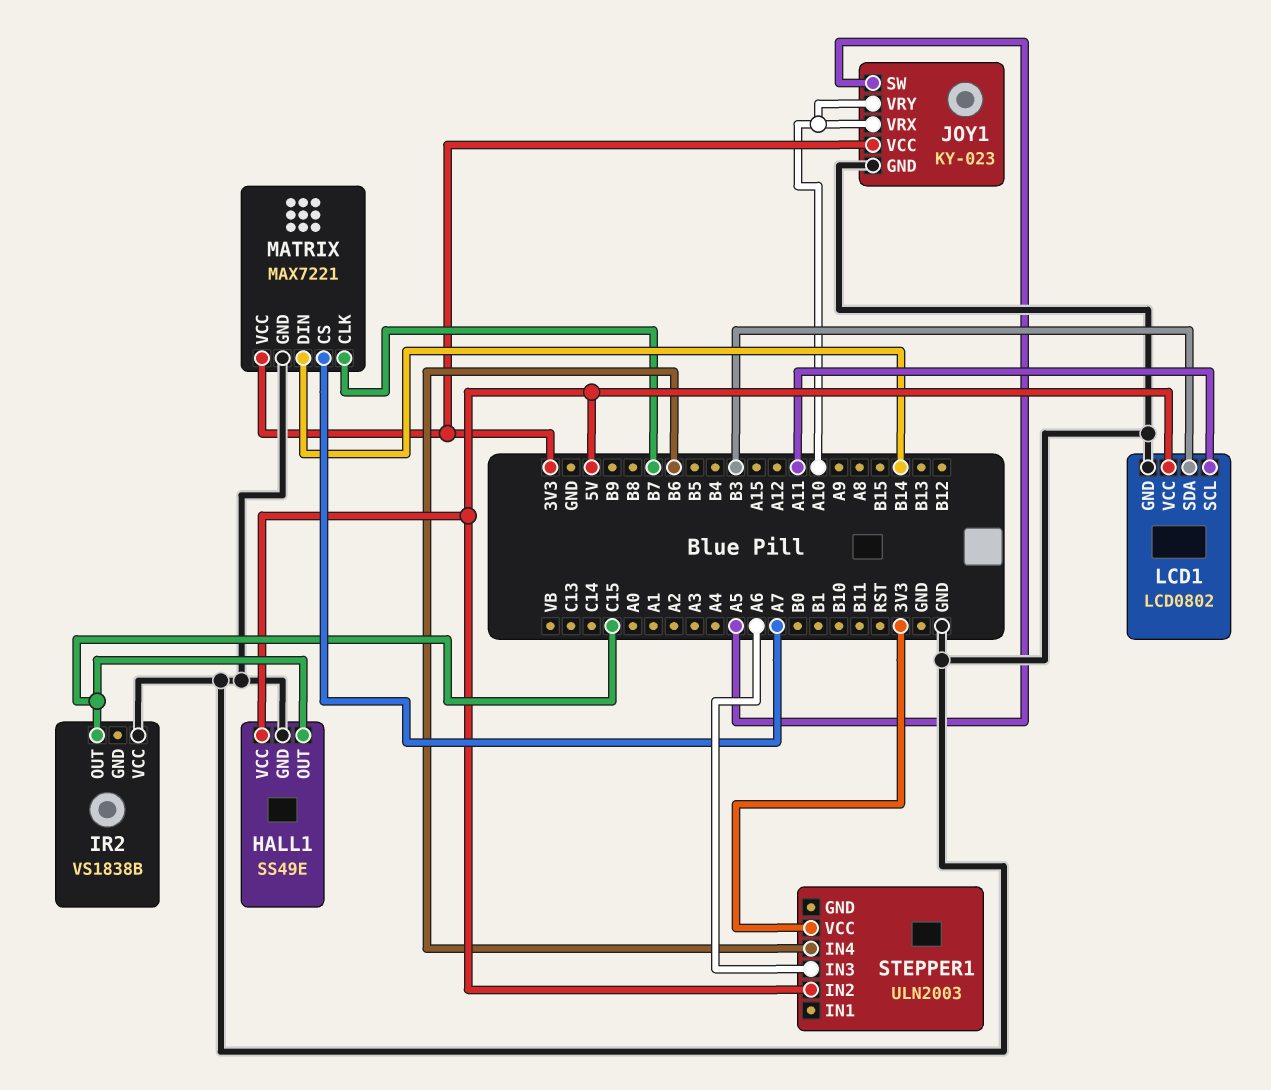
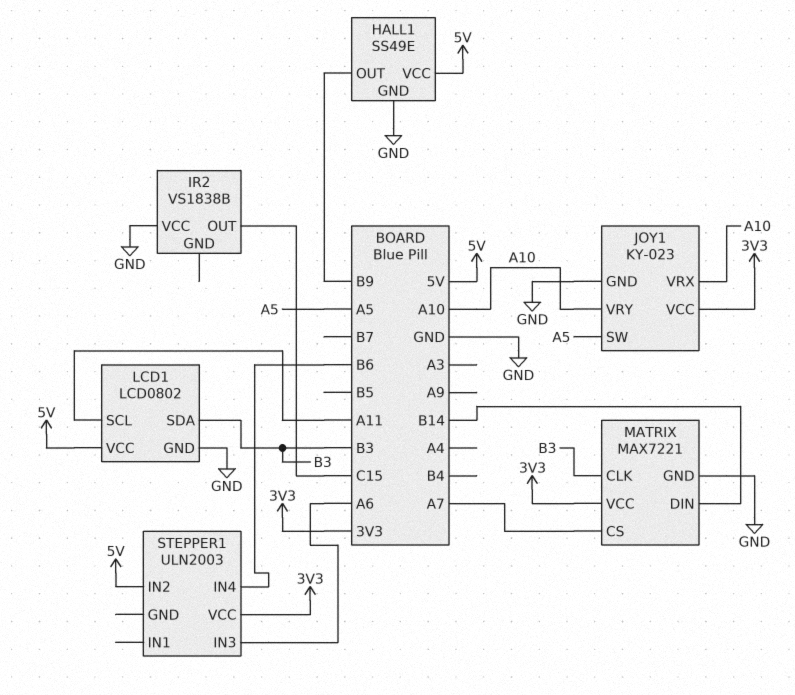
HALL1 pin OUT: C15 -> B9
MATRIX pin CLK: B7 -> B3

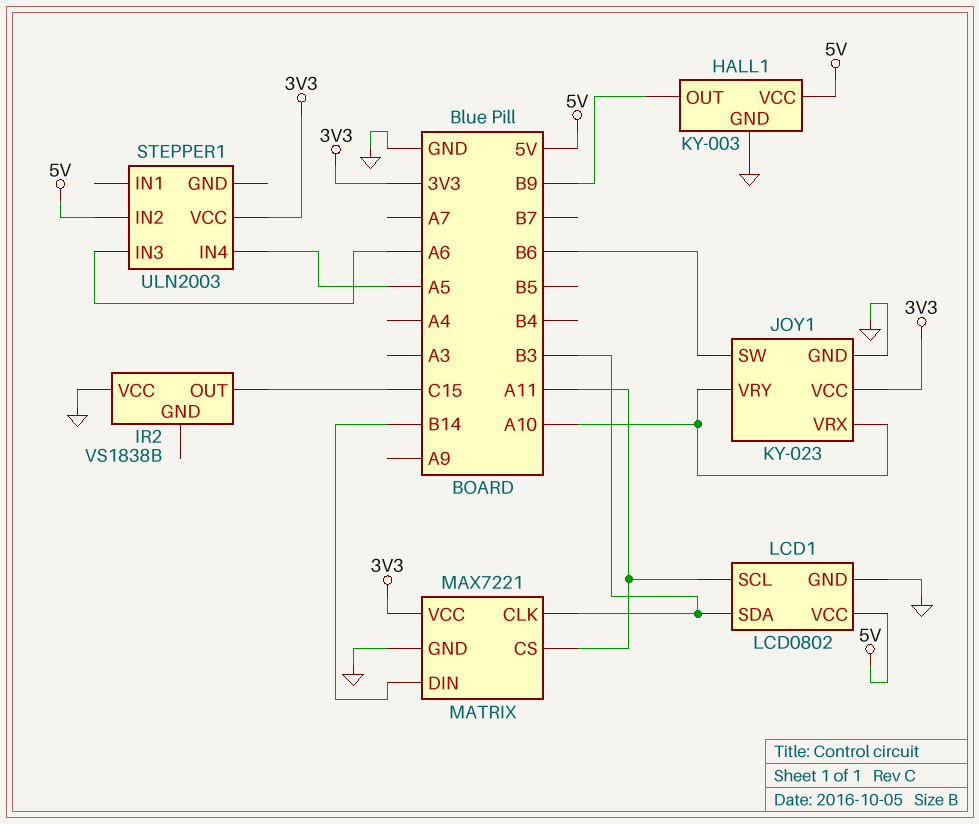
HALL1: SS49E -> KY-003
JOY1 pin SW: A5 -> B6
MATRIX pin CS: A7 -> A11
STEPPER1 pin IN4: B6 -> A5

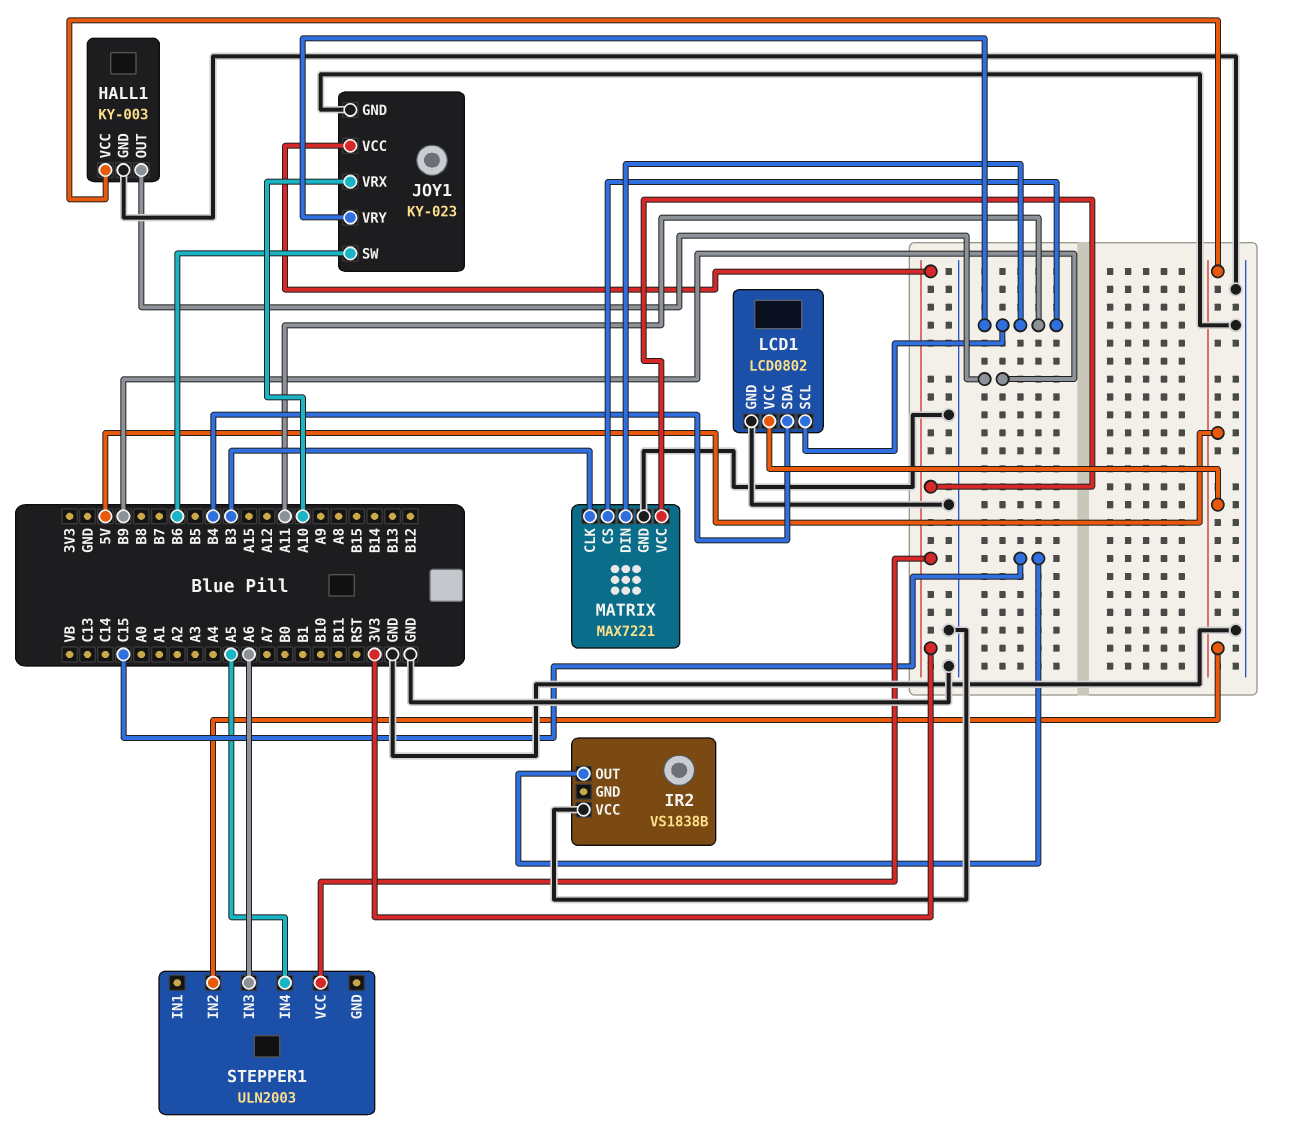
JOY1 pin VRY: A10 -> A11
LCD1 pin SDA: B3 -> B4
MATRIX pin DIN: B14 -> A11

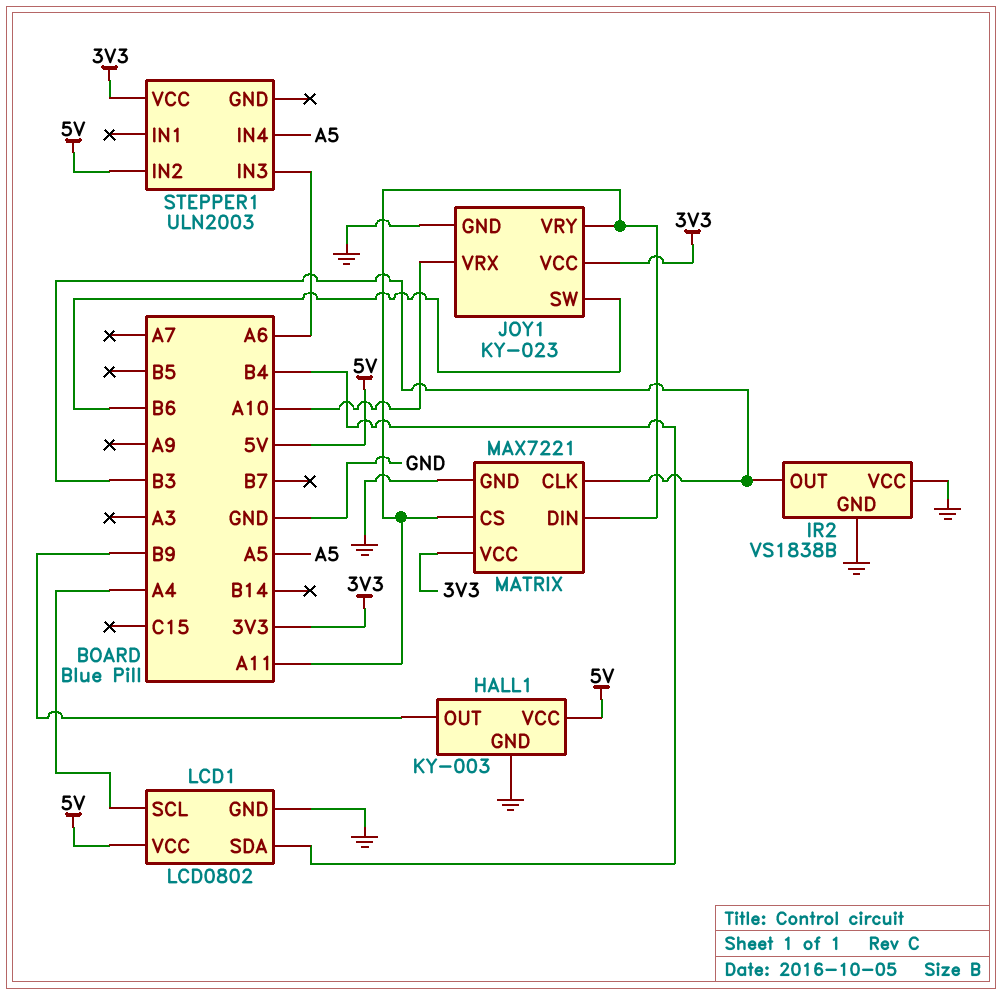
IR2 pin GND: none -> GND
IR2 pin OUT: C15 -> B3
LCD1 pin SCL: A11 -> A4

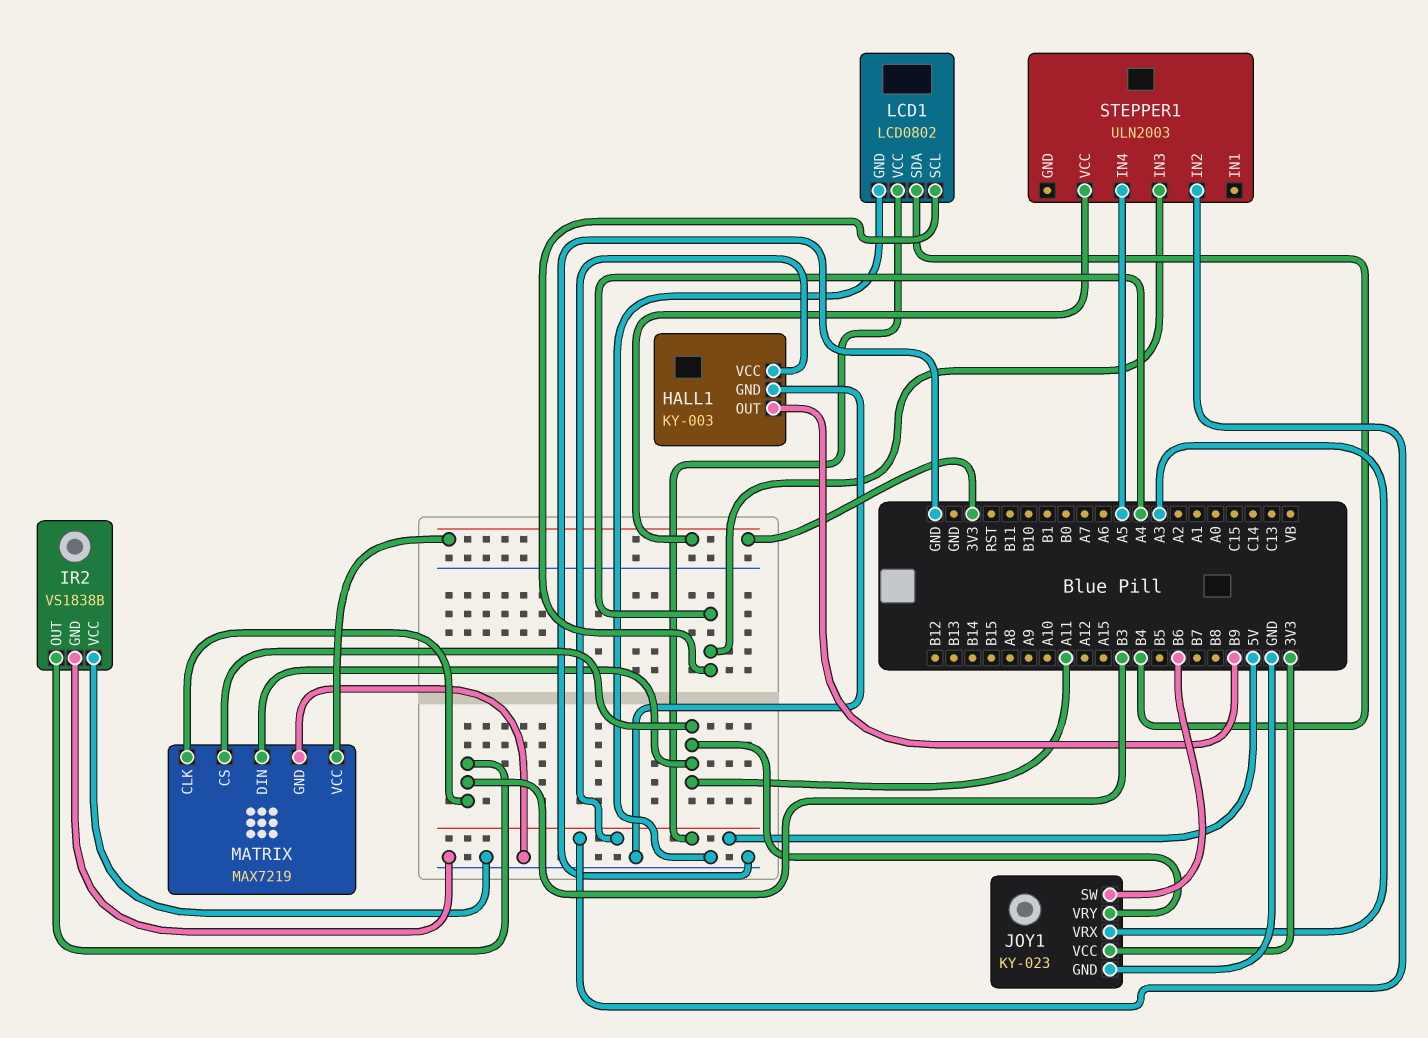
JOY1 pin VRX: A10 -> A3
MATRIX: MAX7221 -> MAX7219
STEPPER1 pin IN3: A6 -> A4

